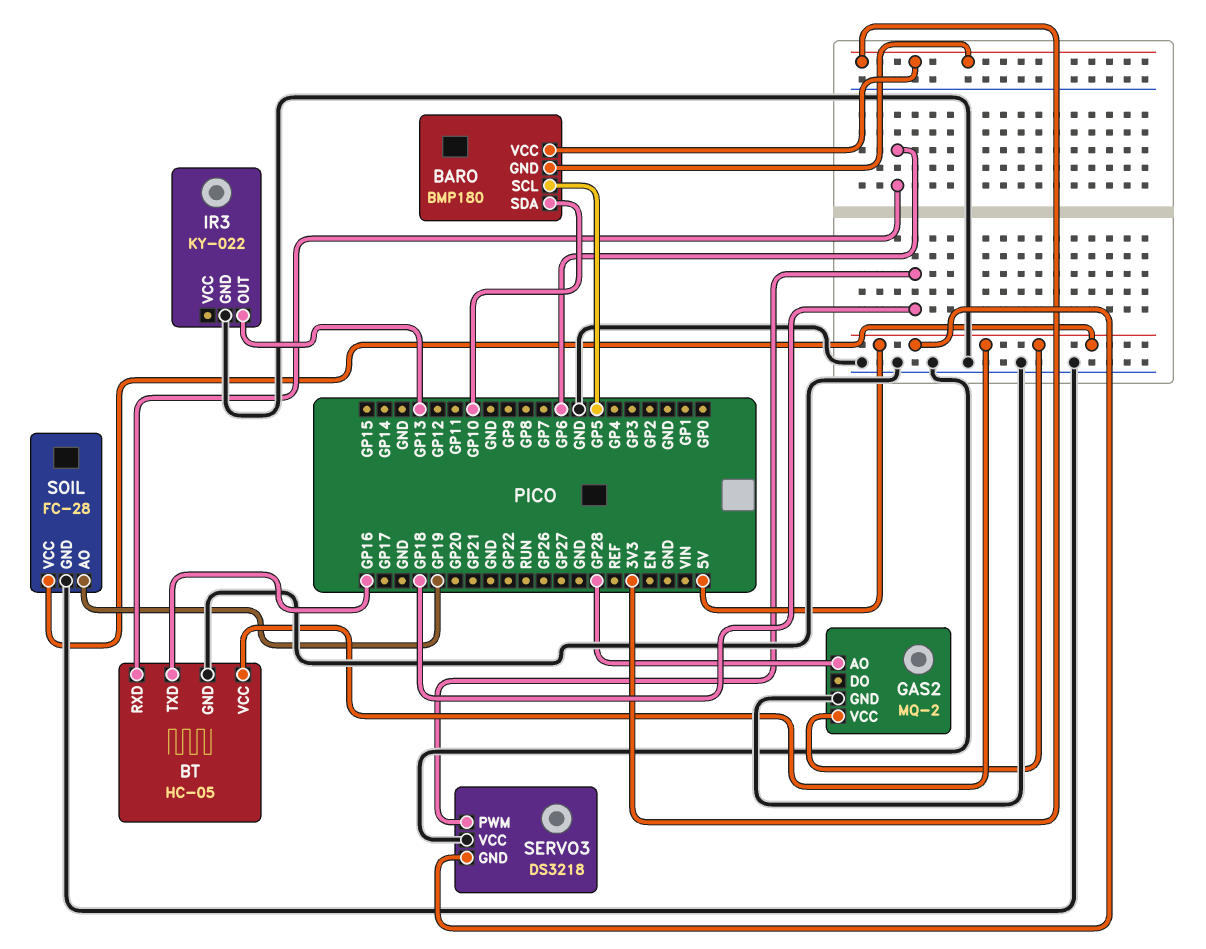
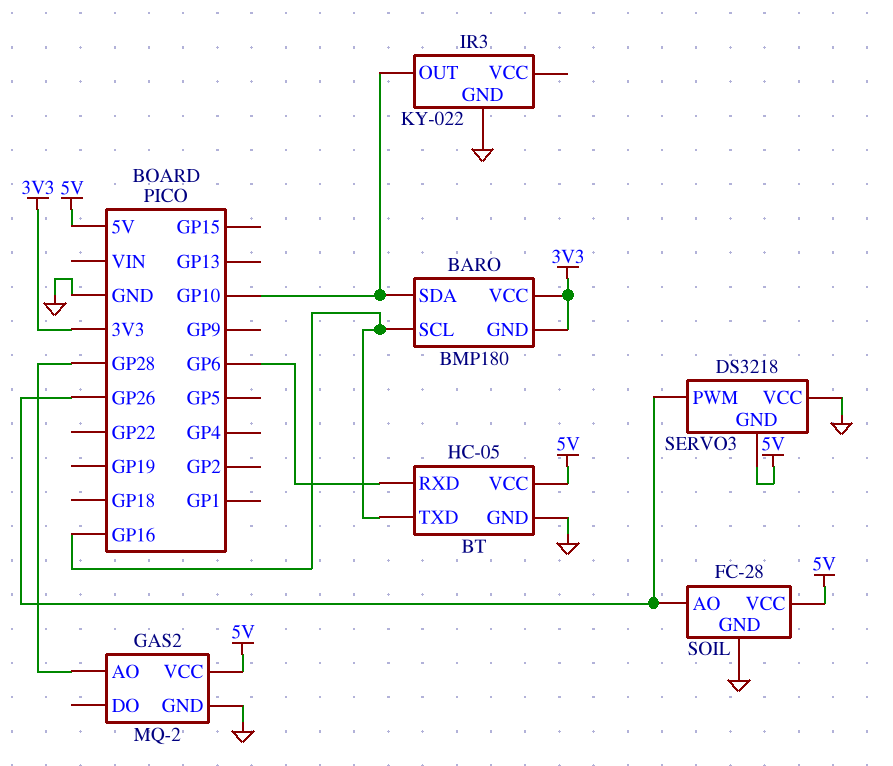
BARO pin SCL: GP5 -> GP16
IR3 pin OUT: GP13 -> GP10
SERVO3 pin PWM: GP18 -> GP26
SOIL pin AO: GP19 -> GP26

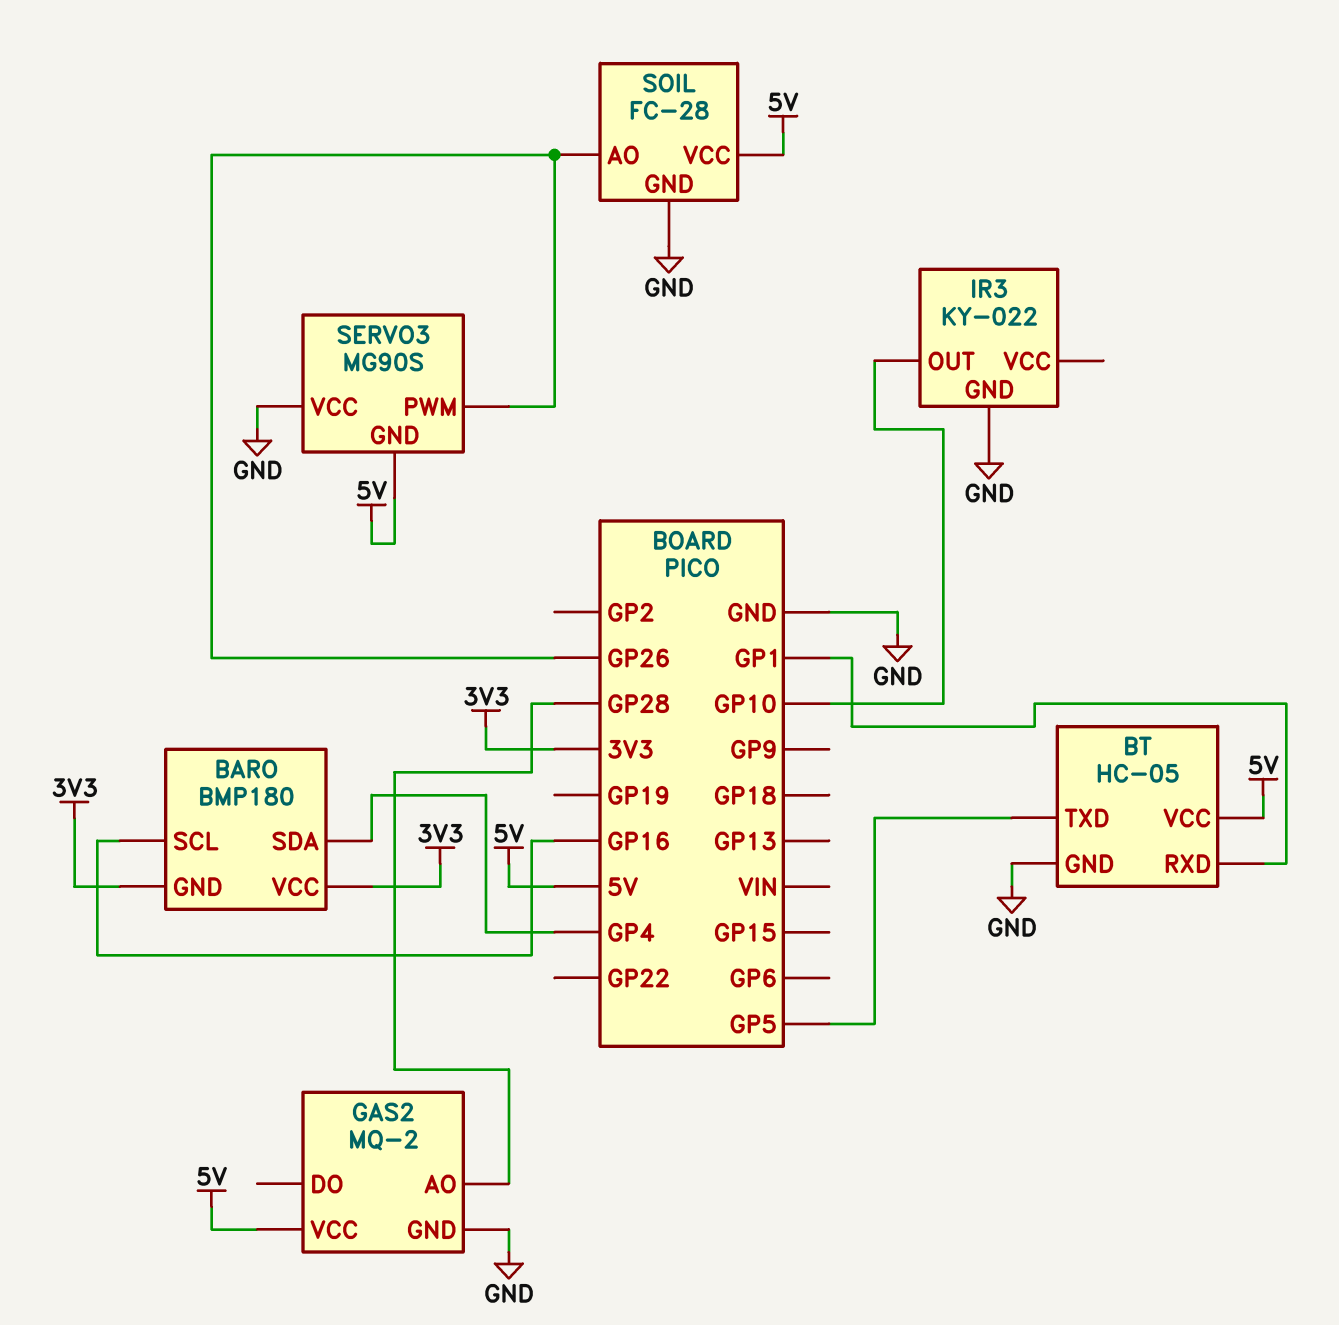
BARO pin SDA: GP10 -> GP4
BT pin RXD: GP6 -> GP1
BT pin TXD: GP16 -> GP5
SERVO3: DS3218 -> MG90S

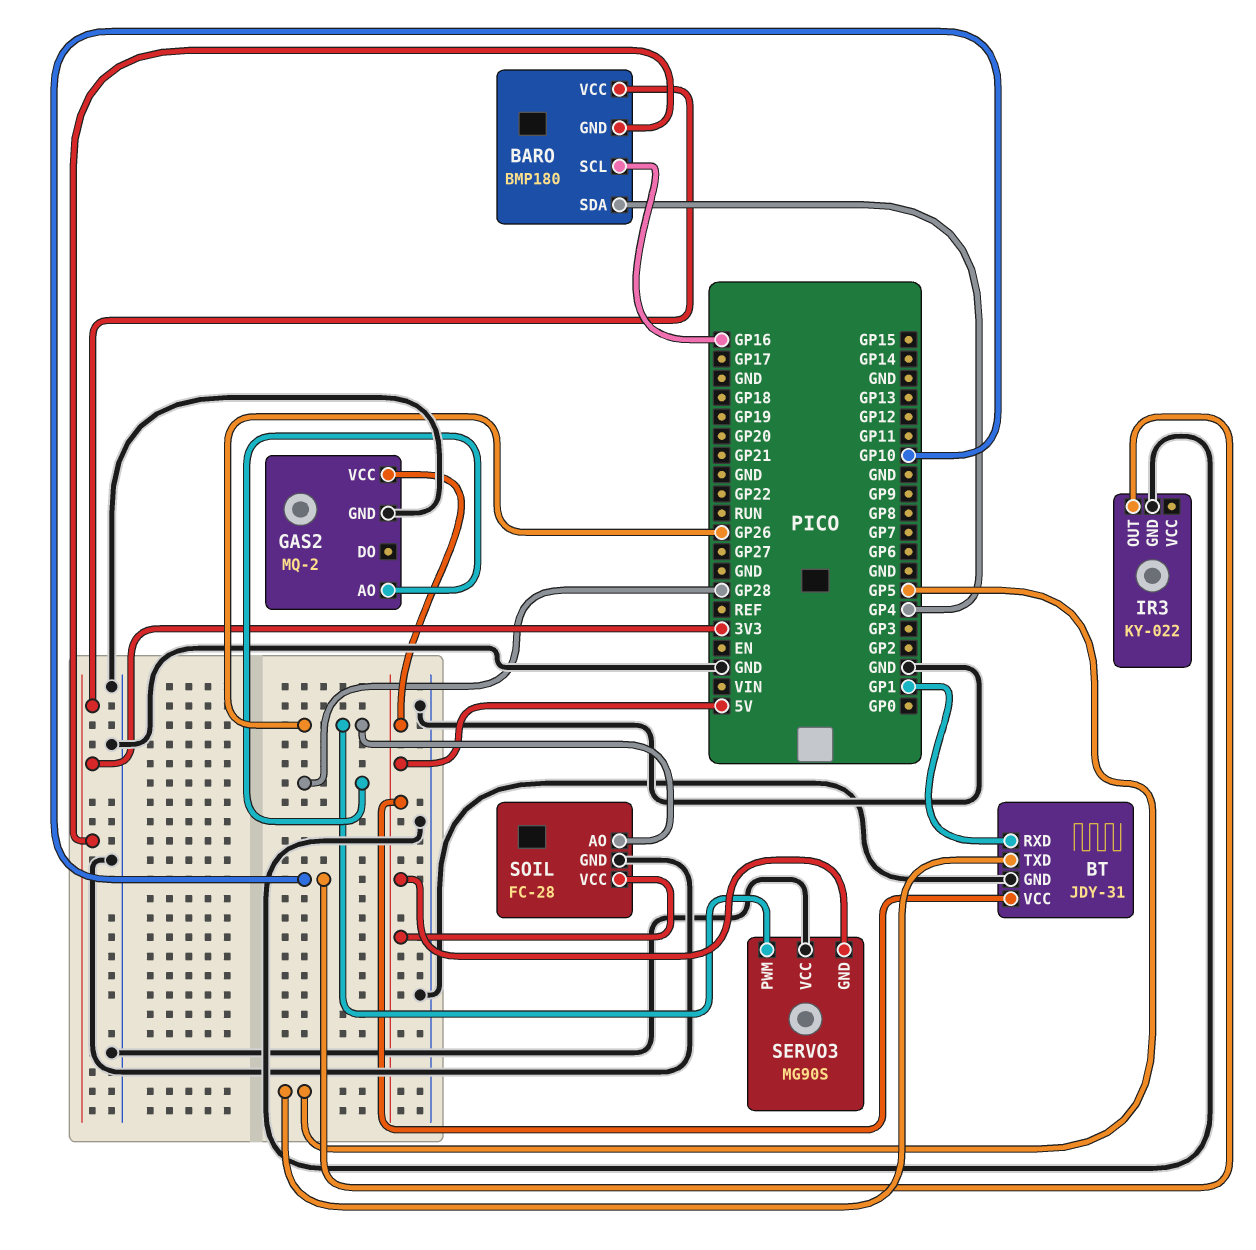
BT: HC-05 -> JDY-31

